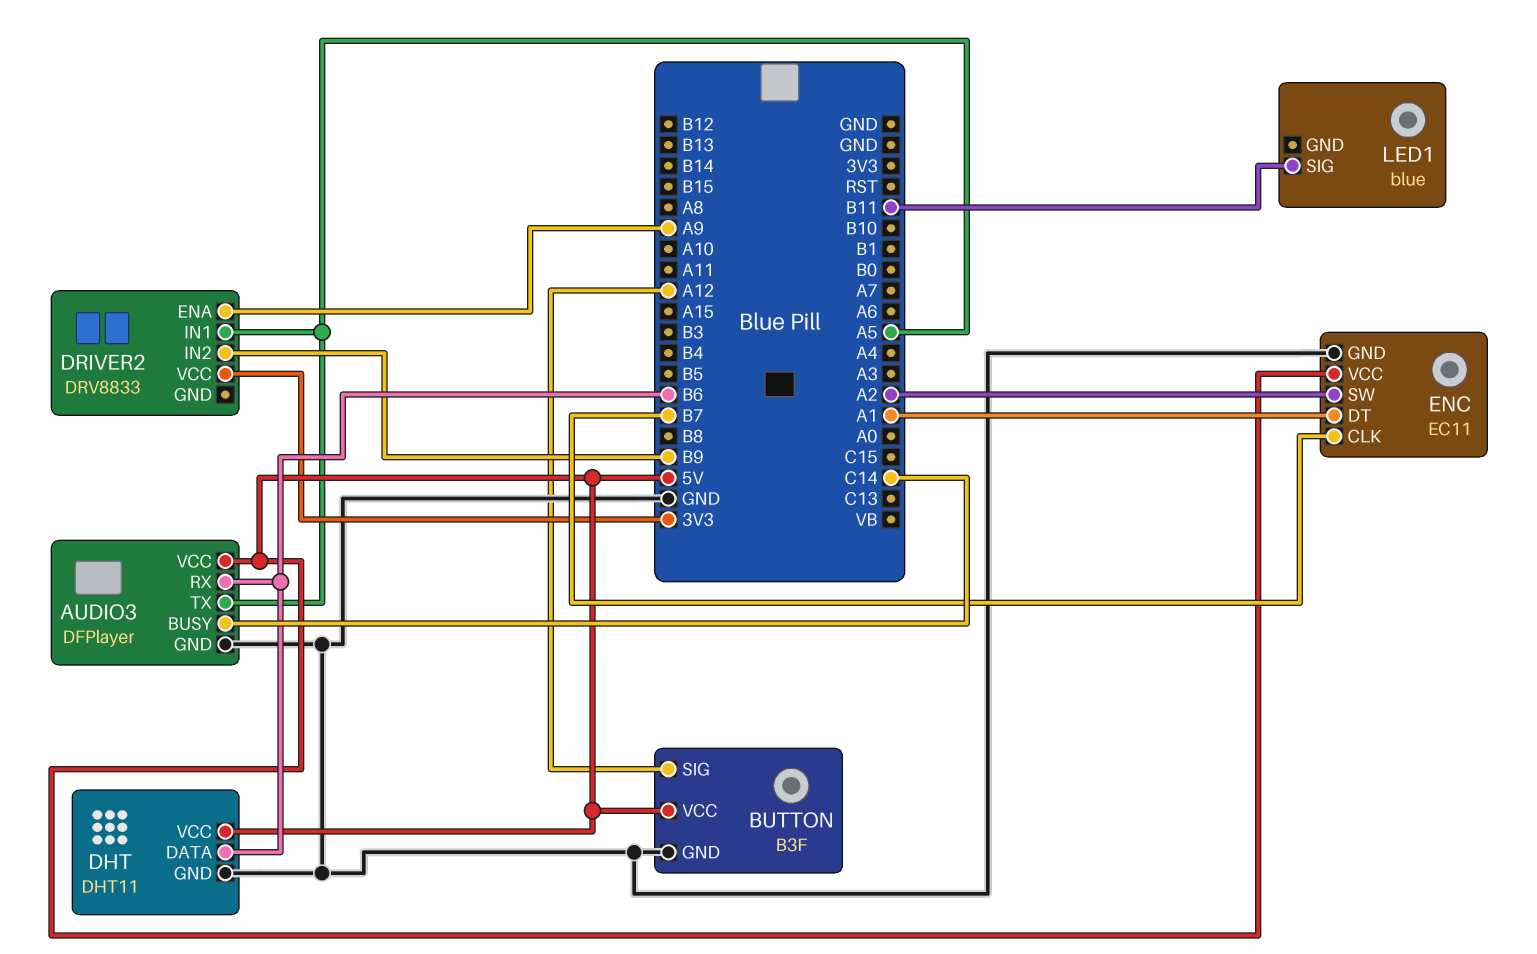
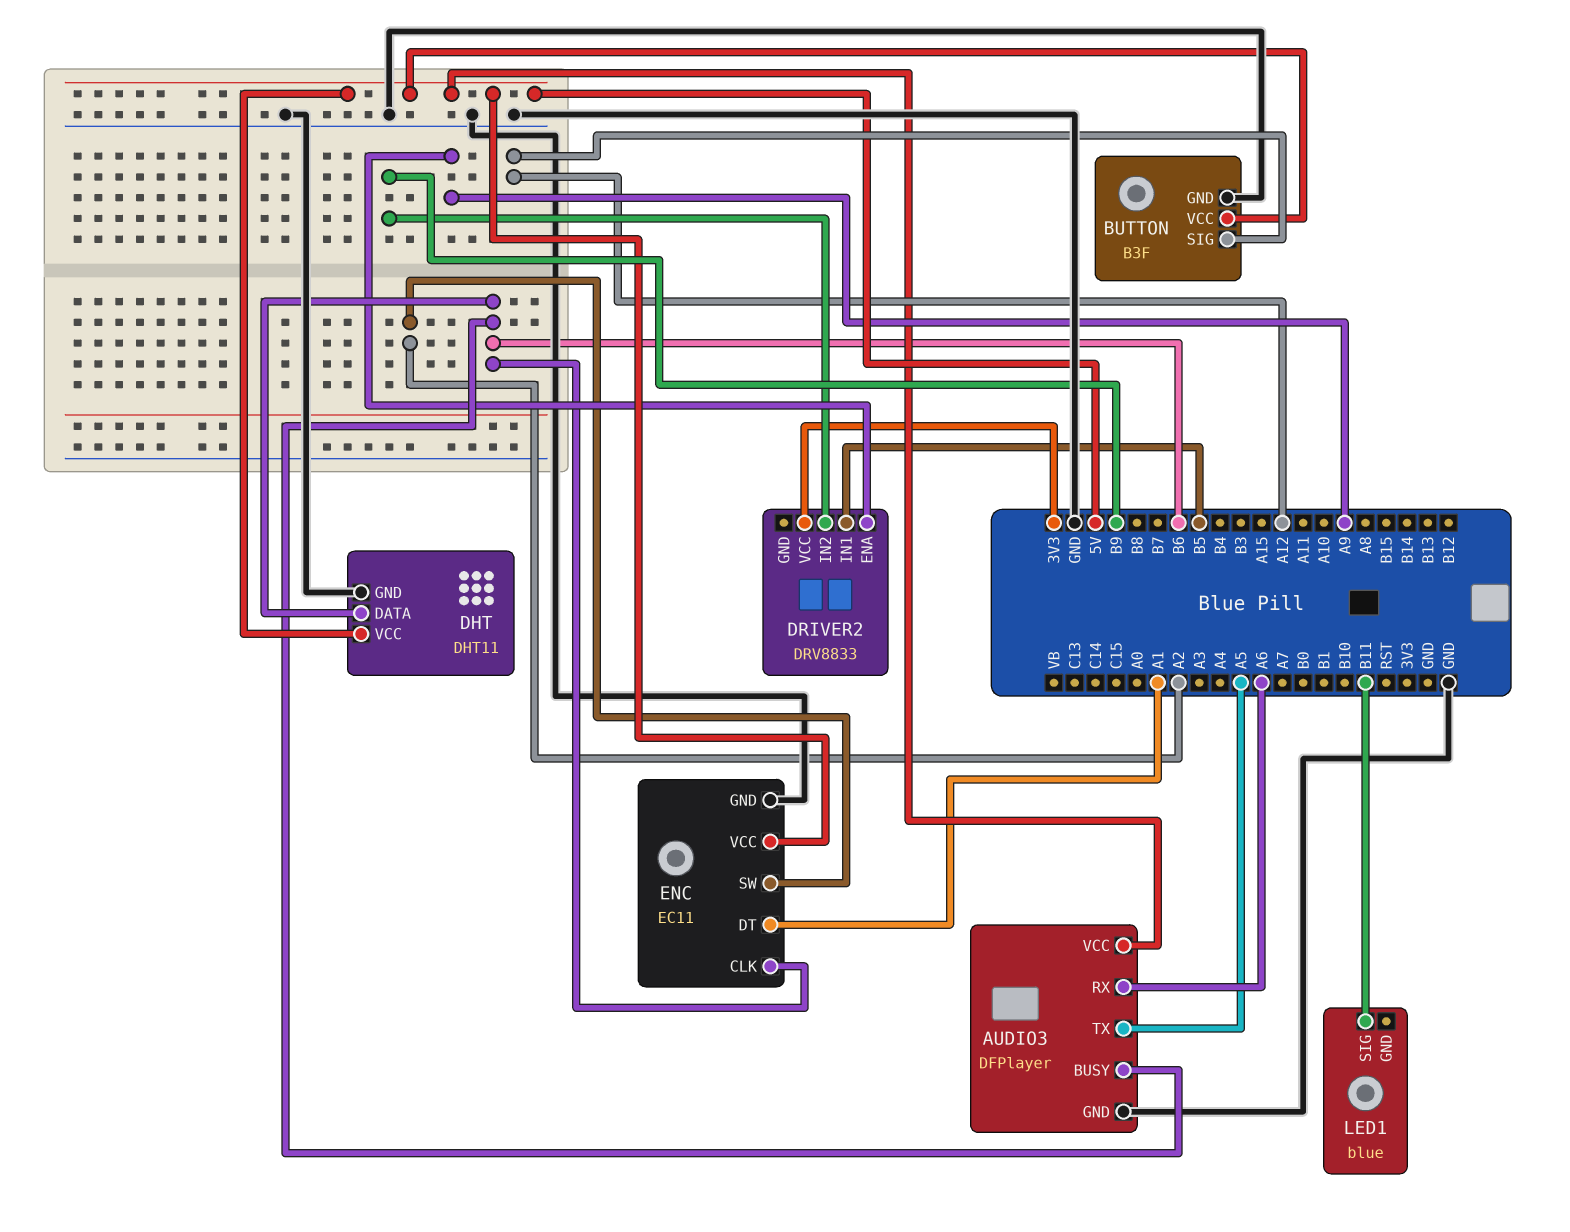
AUDIO3 pin BUSY: C14 -> B6
AUDIO3 pin RX: B6 -> A6
DRIVER2 pin IN1: A5 -> B5
ENC pin CLK: B7 -> B6

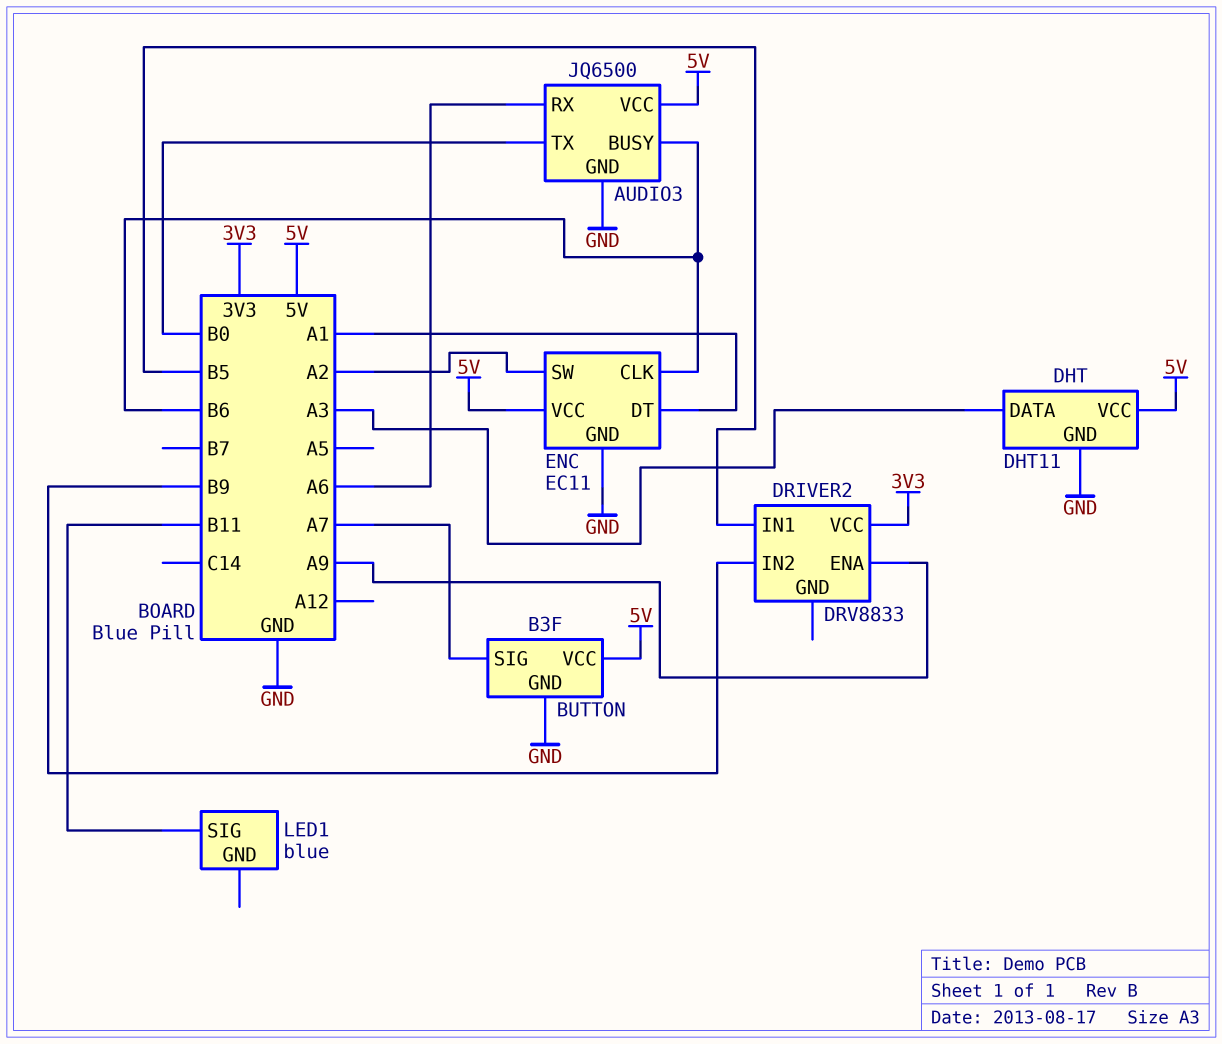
AUDIO3: DFPlayer -> JQ6500
AUDIO3 pin TX: A5 -> B0
BUTTON pin SIG: A12 -> A7
DHT pin DATA: B6 -> A3

